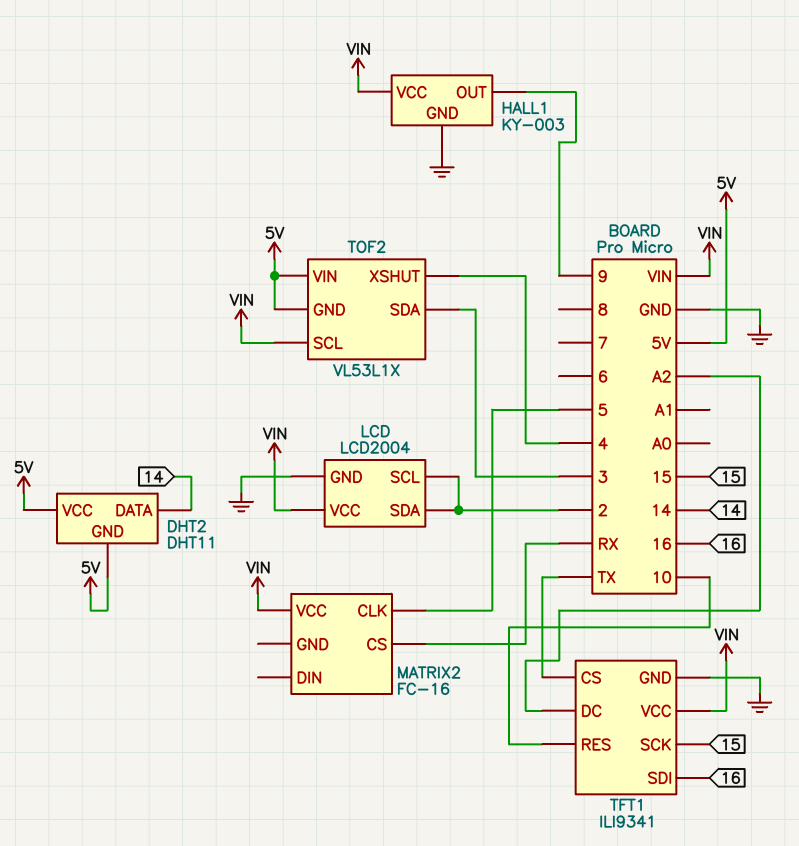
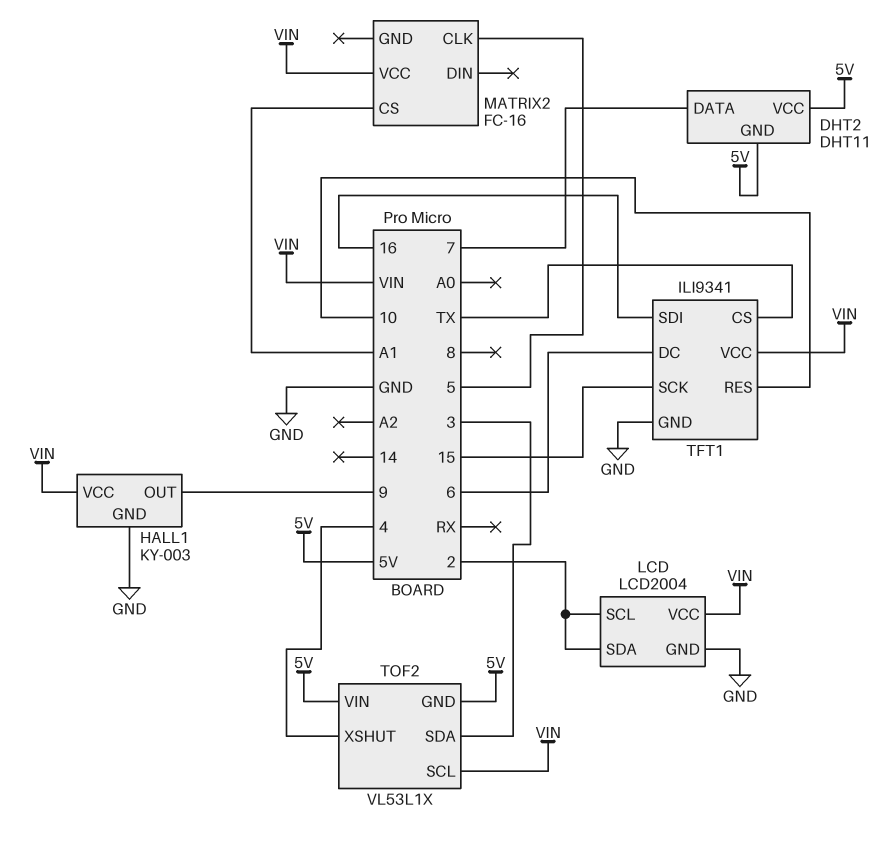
DHT2 pin DATA: 14 -> 7
MATRIX2 pin CS: RX -> A1
TFT1 pin DC: A2 -> 6

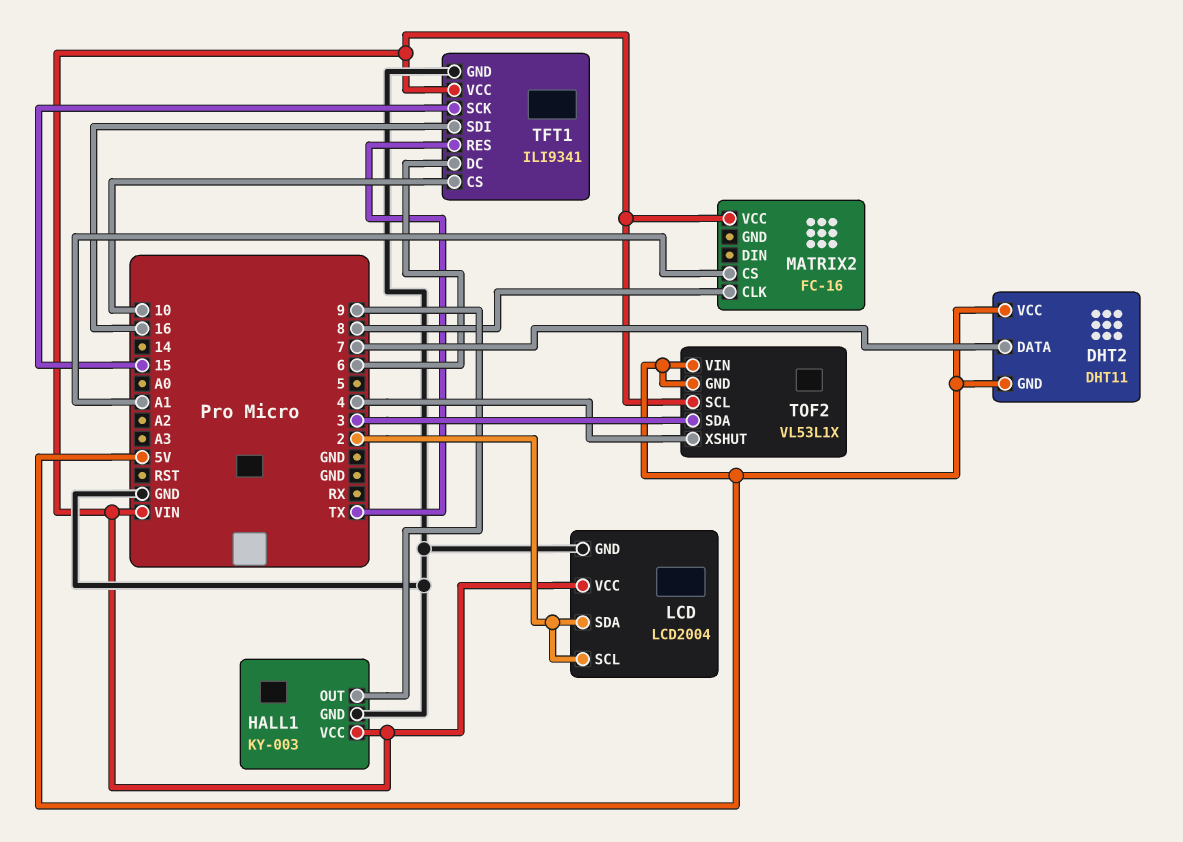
MATRIX2 pin CLK: 5 -> 8
TFT1 pin CS: TX -> 10
TFT1 pin RES: 10 -> TX

